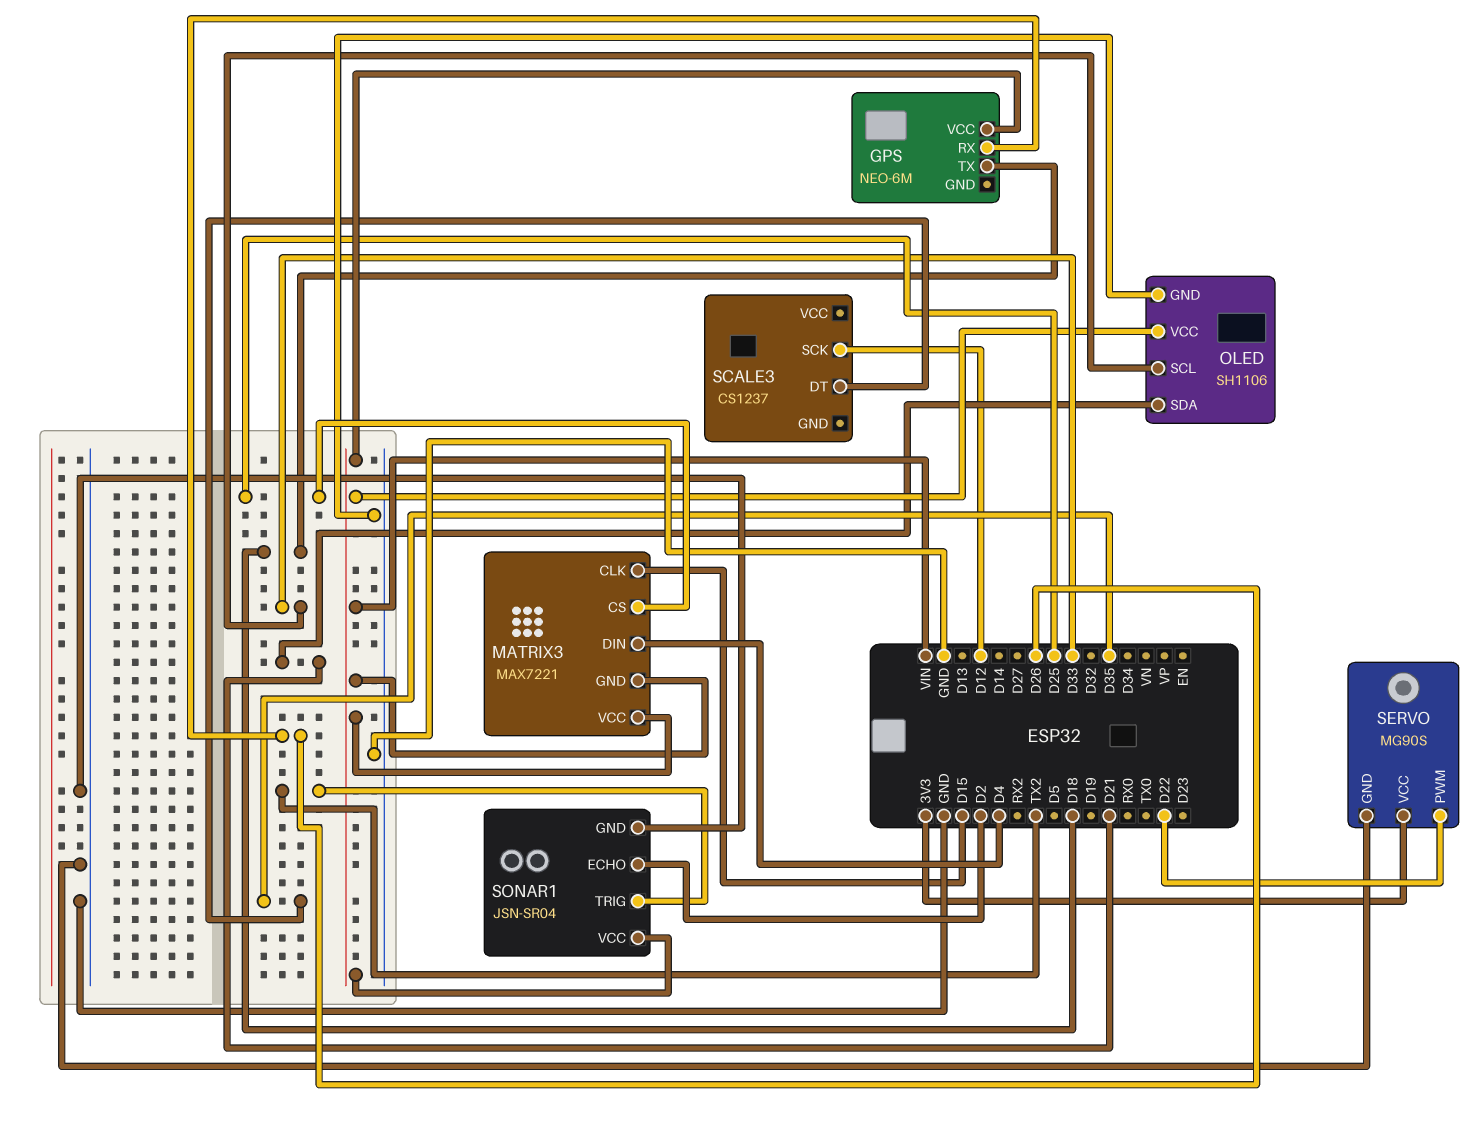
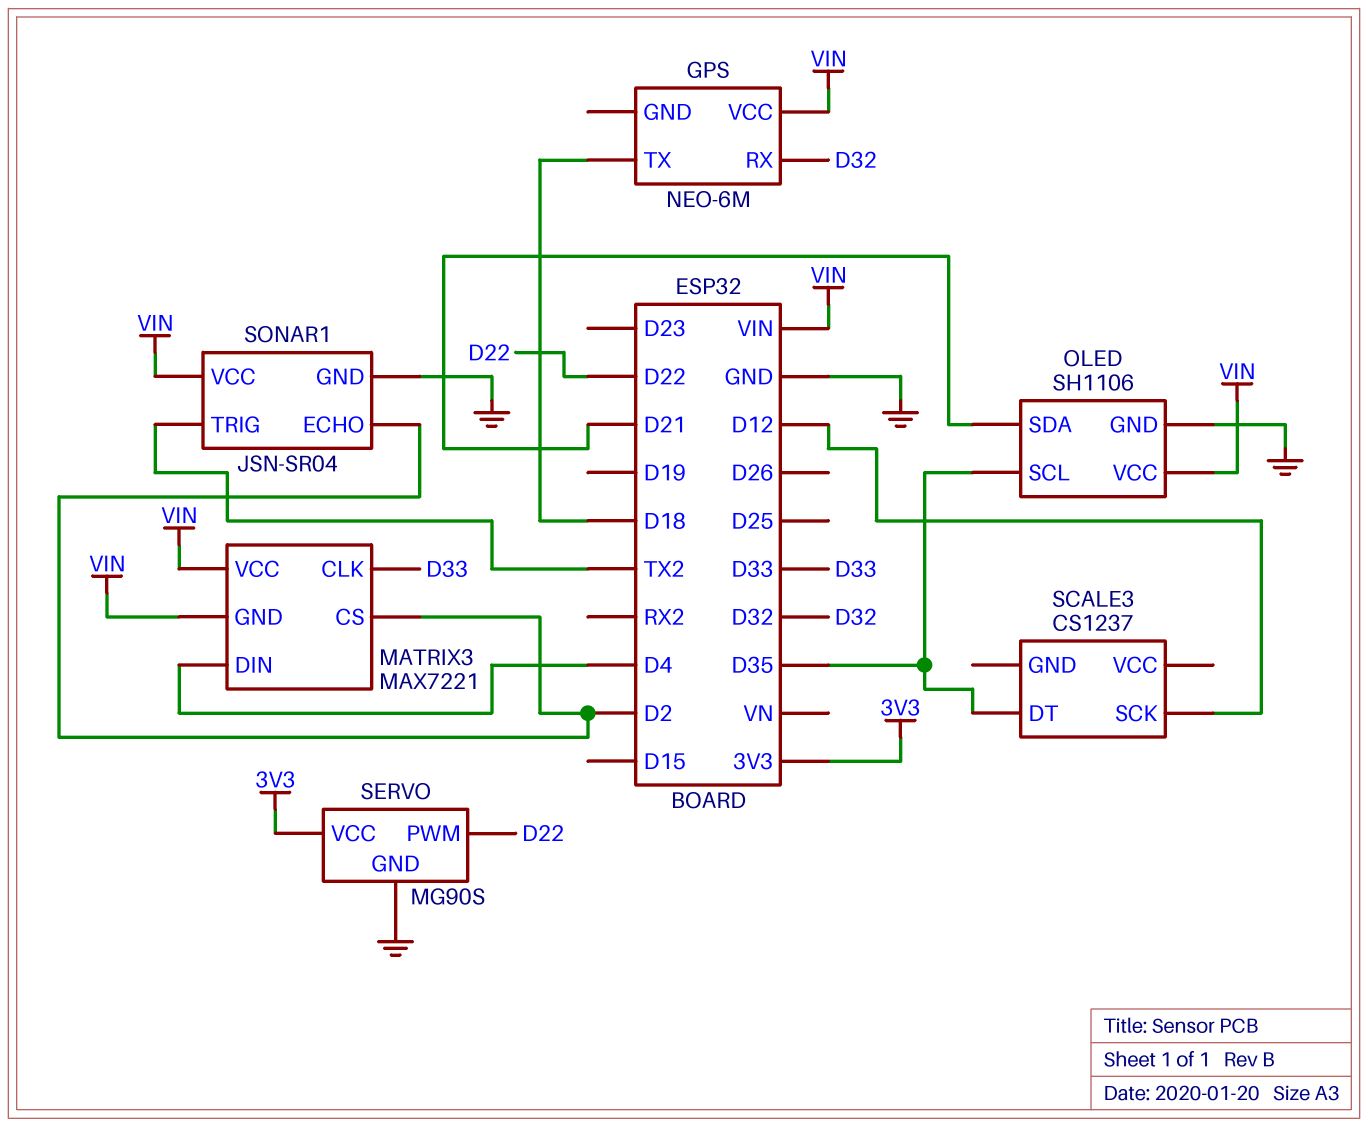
GPS pin RX: D26 -> D32
MATRIX3 pin CLK: D15 -> D33
MATRIX3 pin CS: D25 -> D2
OLED pin SCL: D33 -> D35

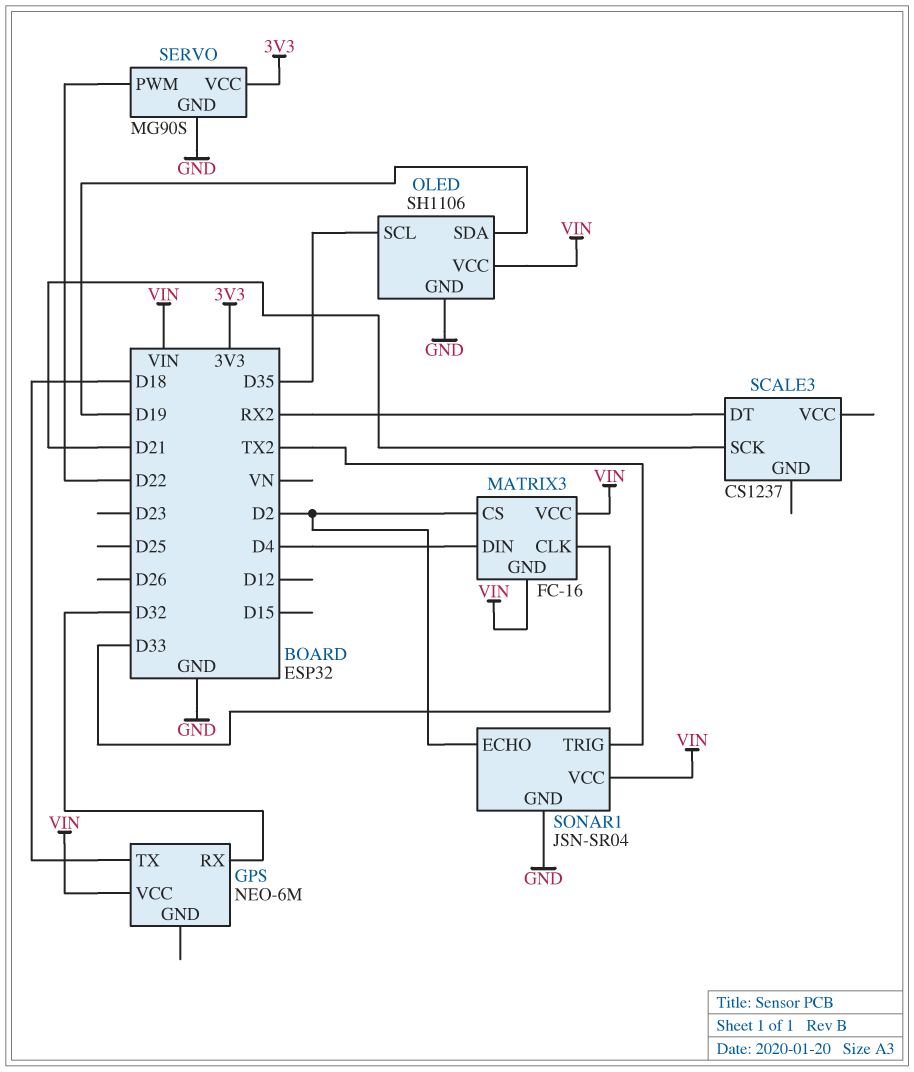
MATRIX3: MAX7221 -> FC-16
OLED pin SDA: D21 -> D19
SCALE3 pin DT: D35 -> RX2
SCALE3 pin SCK: D12 -> D21

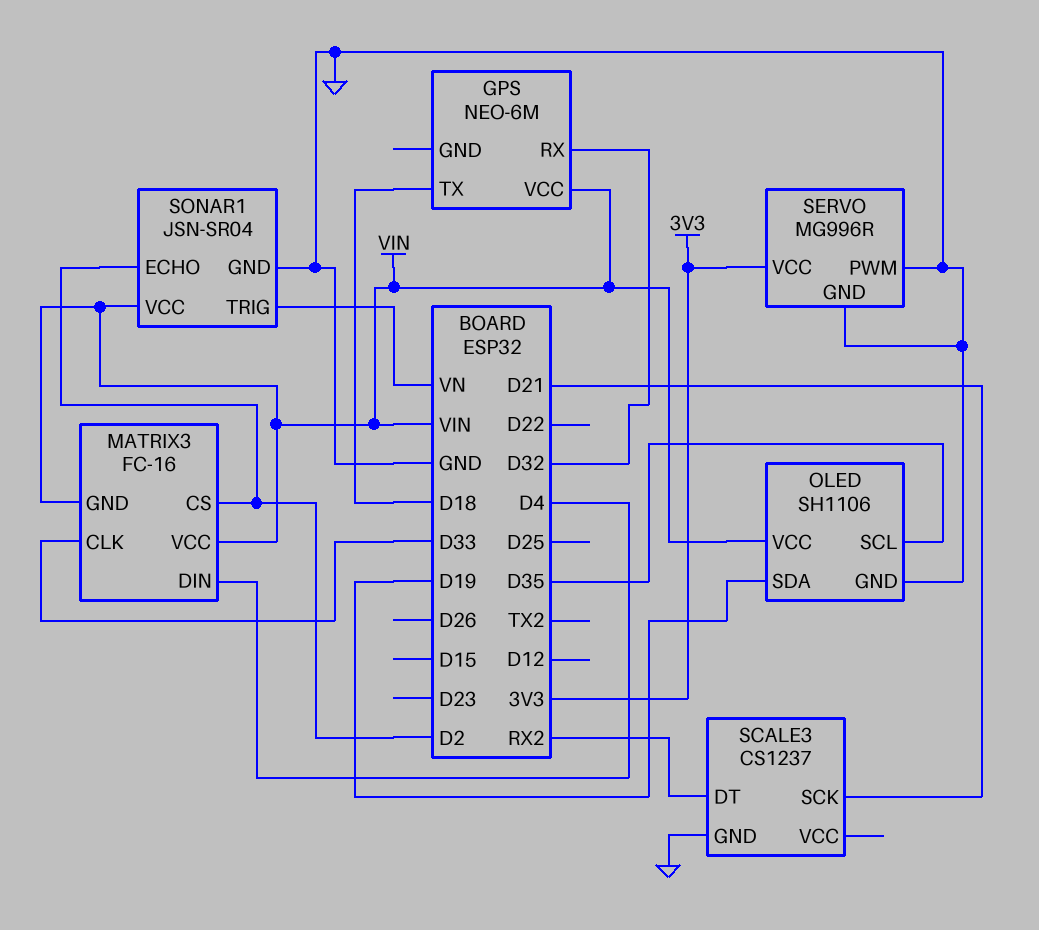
SCALE3 pin GND: none -> GND
SERVO: MG90S -> MG996R
SERVO pin PWM: D22 -> GND
SONAR1 pin TRIG: TX2 -> VN

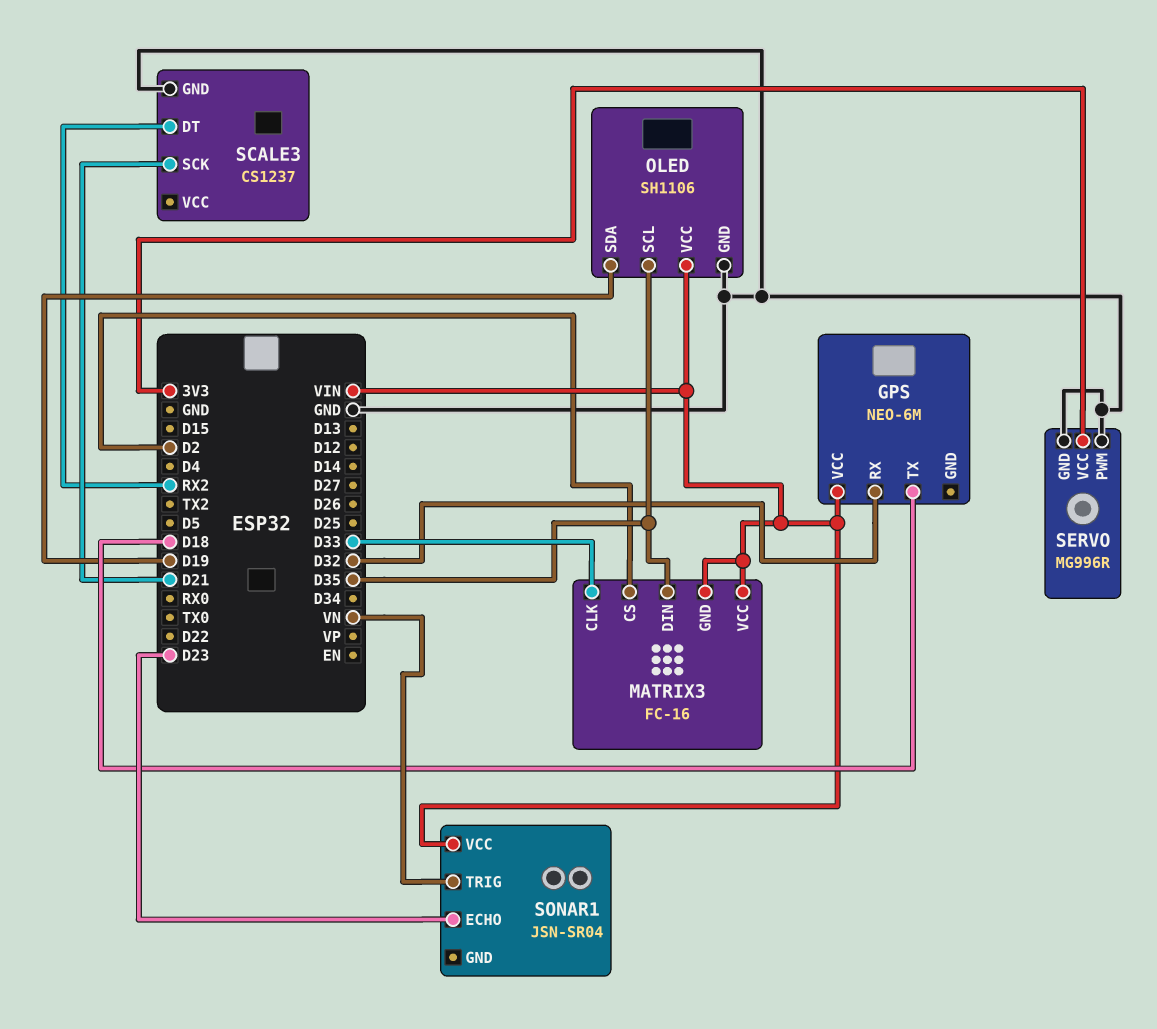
MATRIX3 pin DIN: D4 -> D35
SONAR1 pin ECHO: D2 -> D23
SONAR1 pin GND: GND -> none

